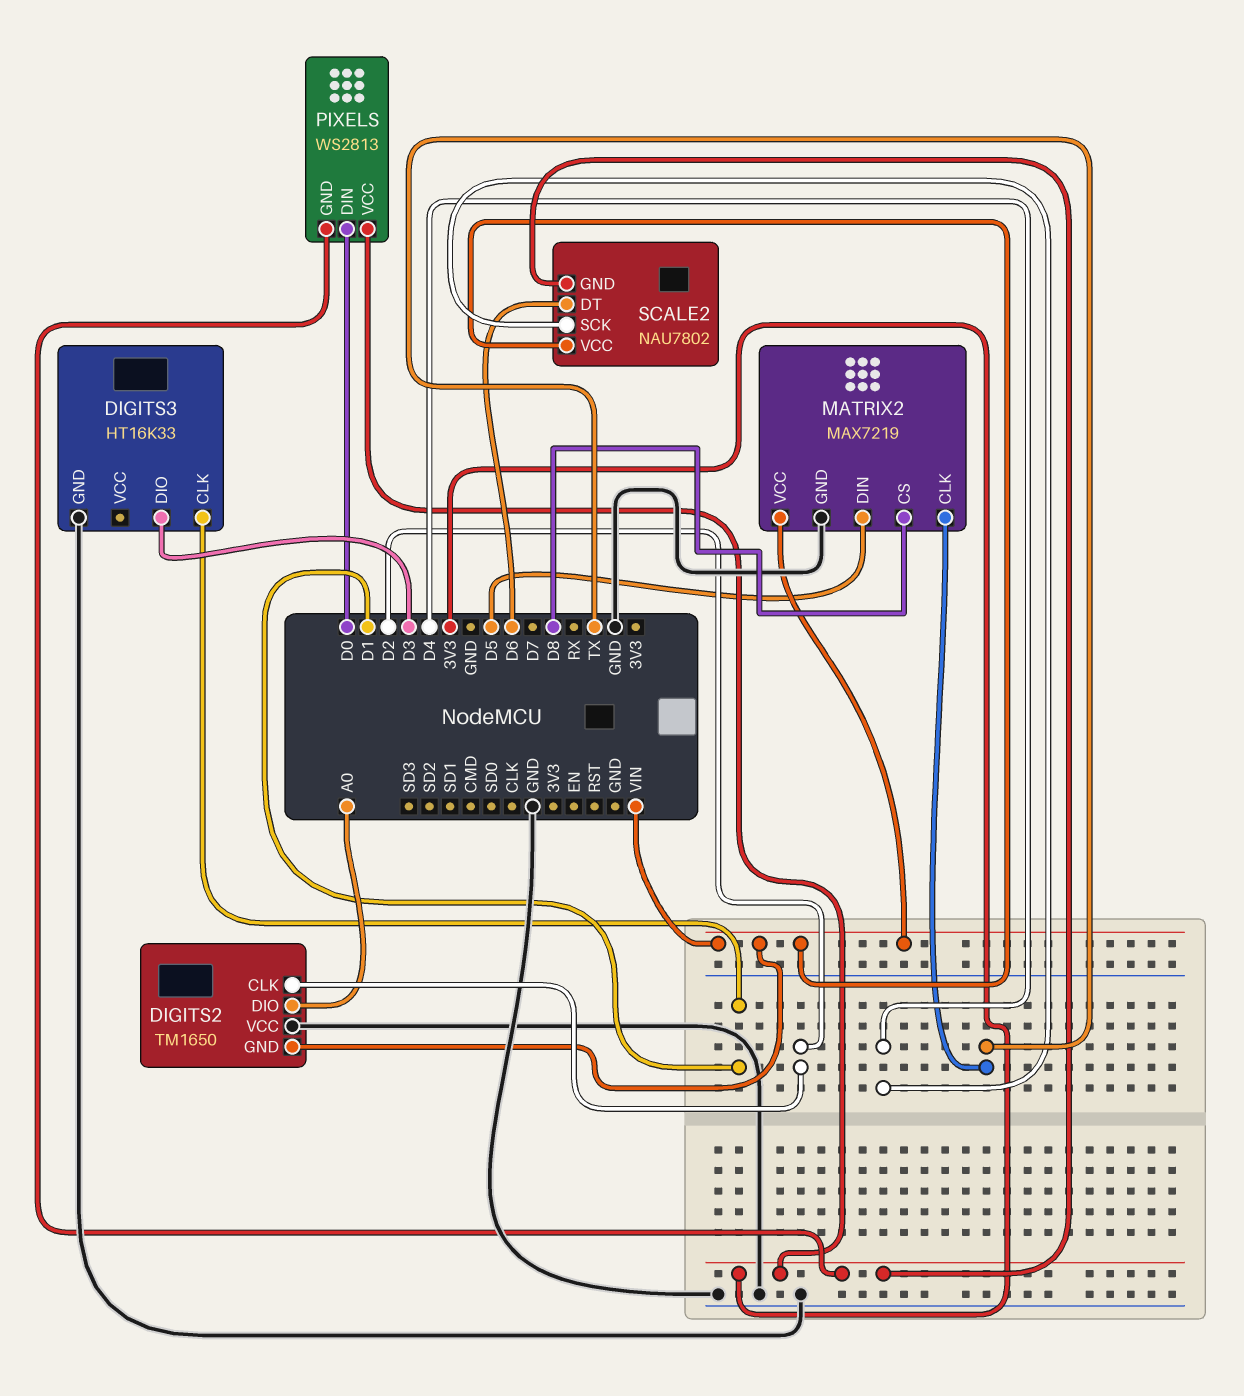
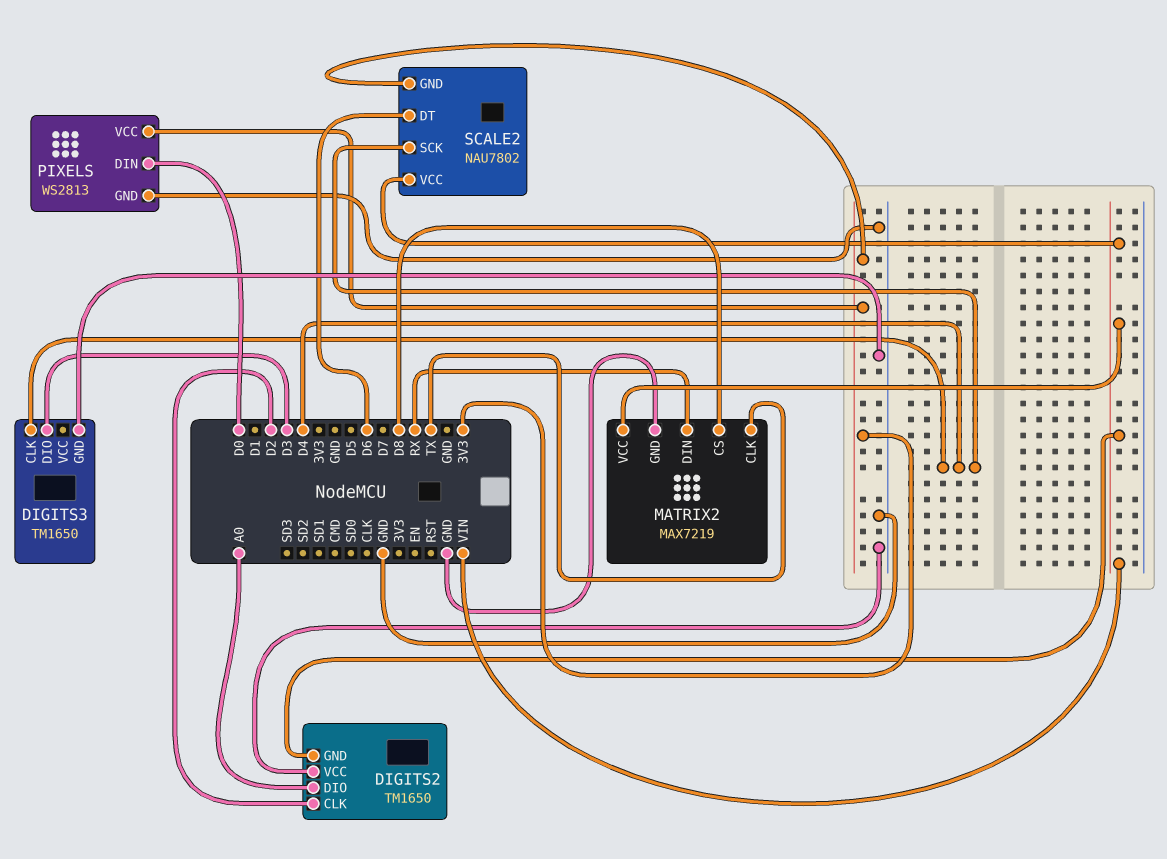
DIGITS3: HT16K33 -> TM1650
DIGITS3 pin CLK: D1 -> D4
MATRIX2 pin DIN: D5 -> RX
PIXELS pin GND: 3V3 -> GND

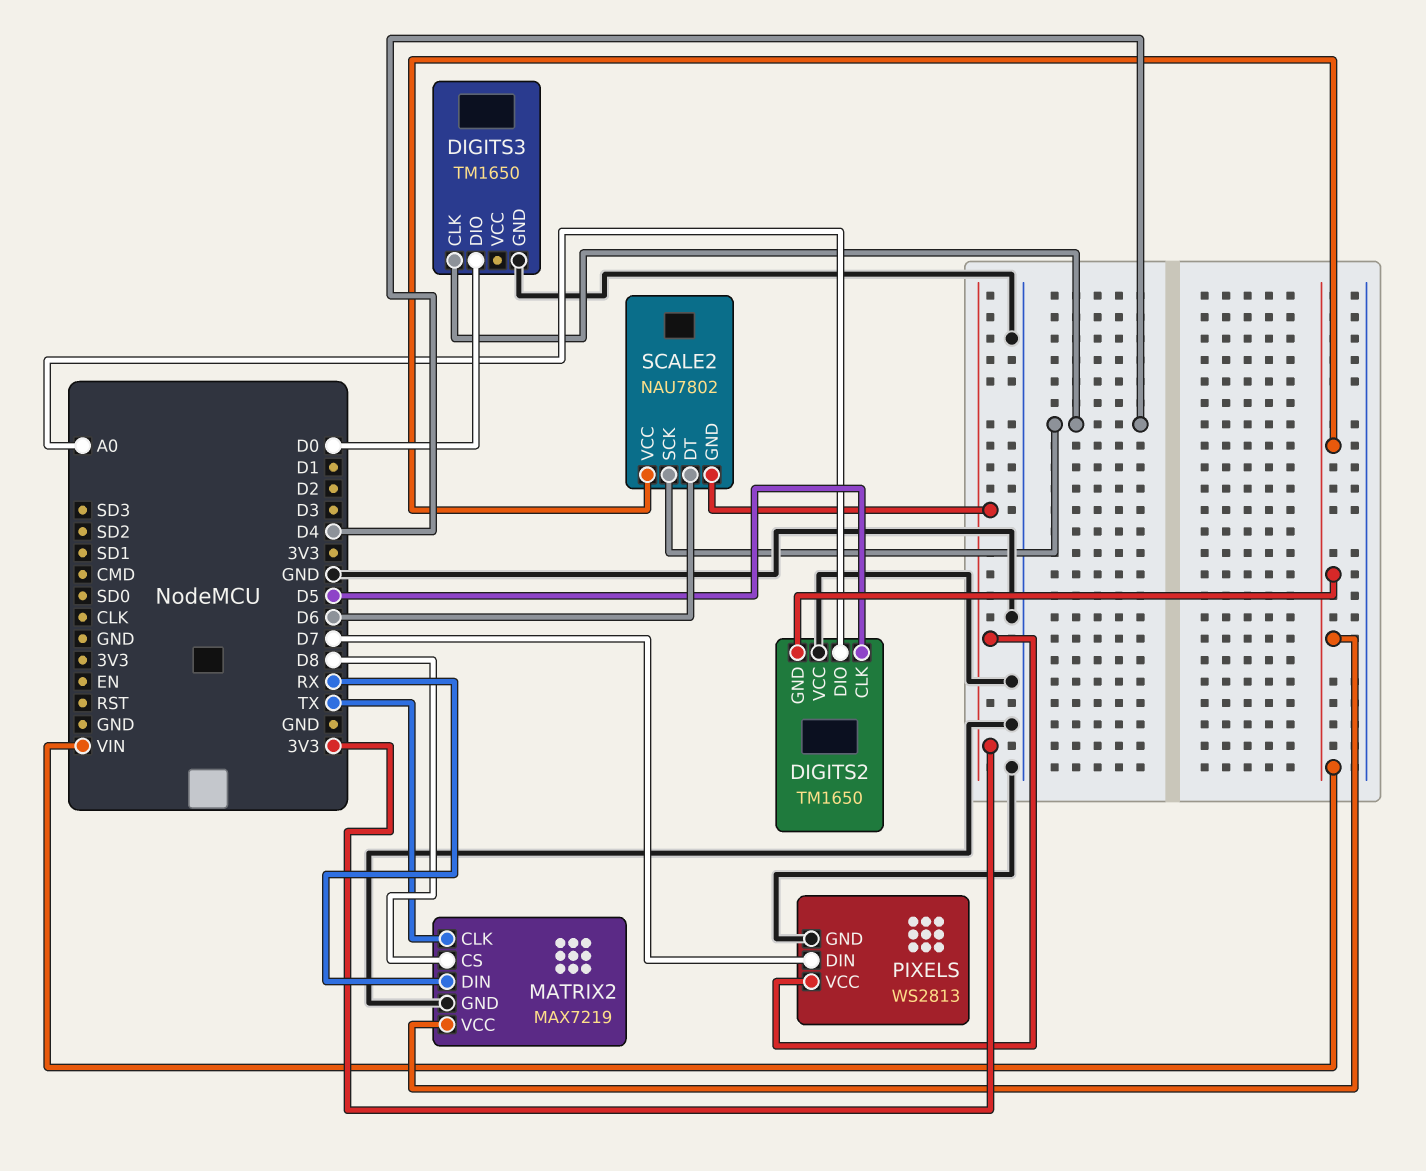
DIGITS2 pin CLK: D2 -> D5
DIGITS3 pin DIO: D3 -> D0
PIXELS pin DIN: D0 -> D7

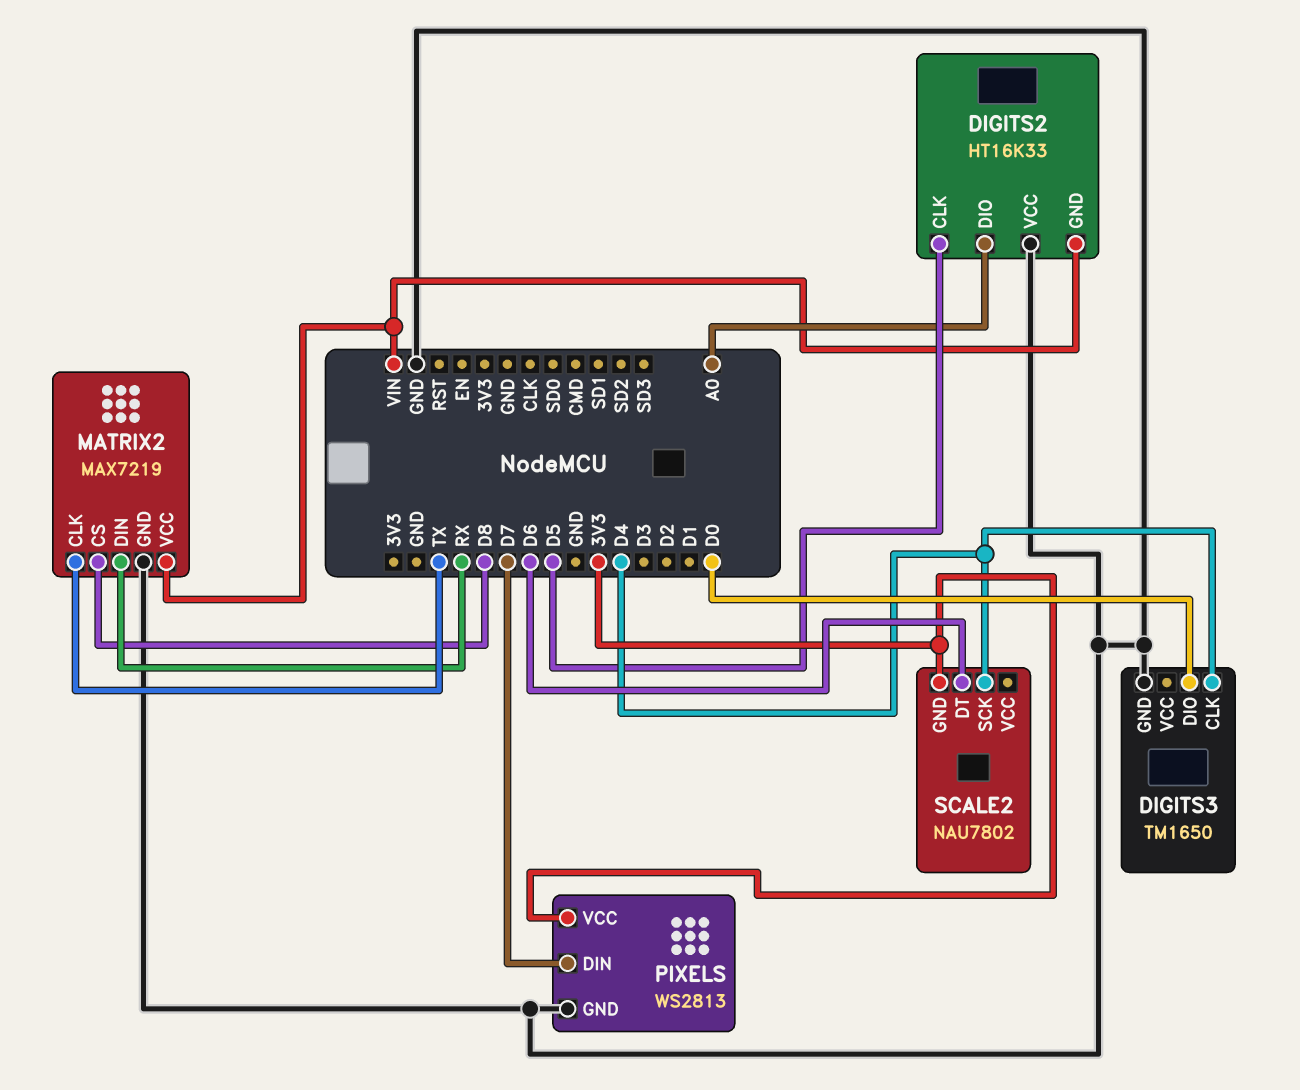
DIGITS2: TM1650 -> HT16K33
SCALE2 pin VCC: VIN -> none

